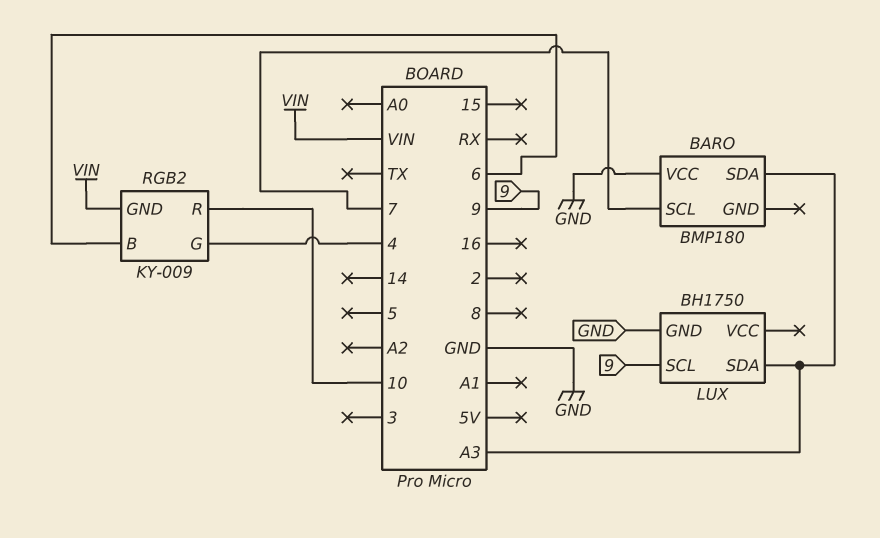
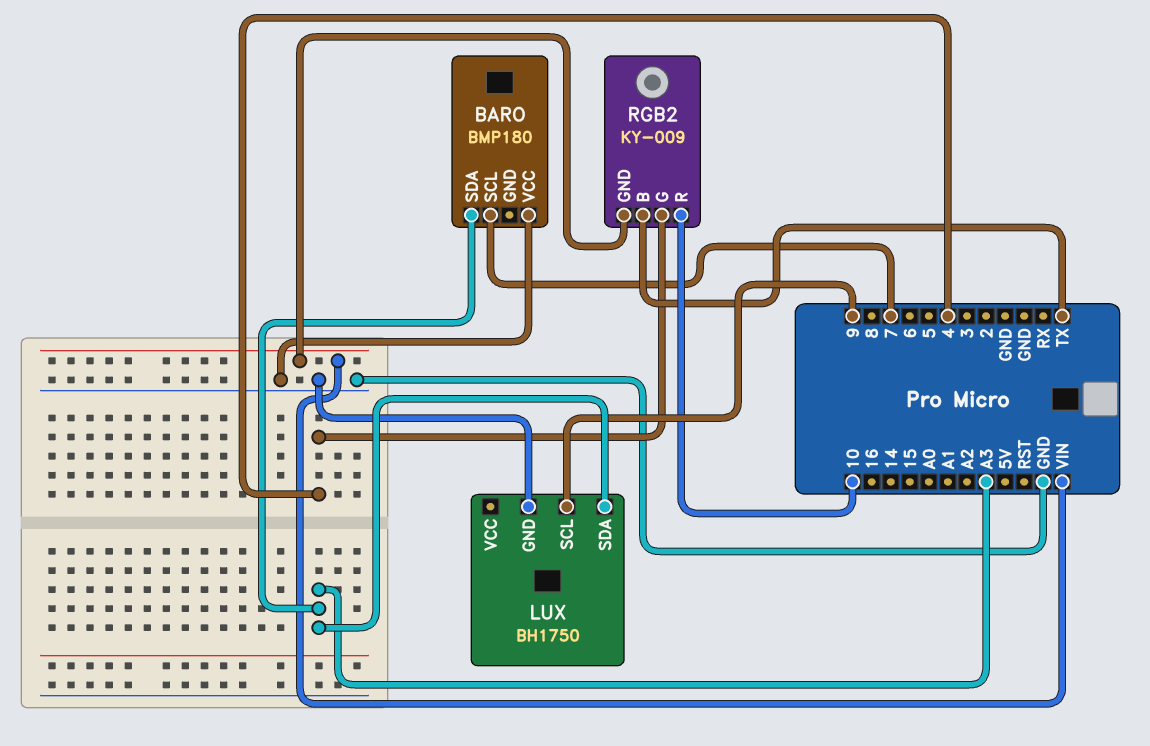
RGB2 pin B: 6 -> TX

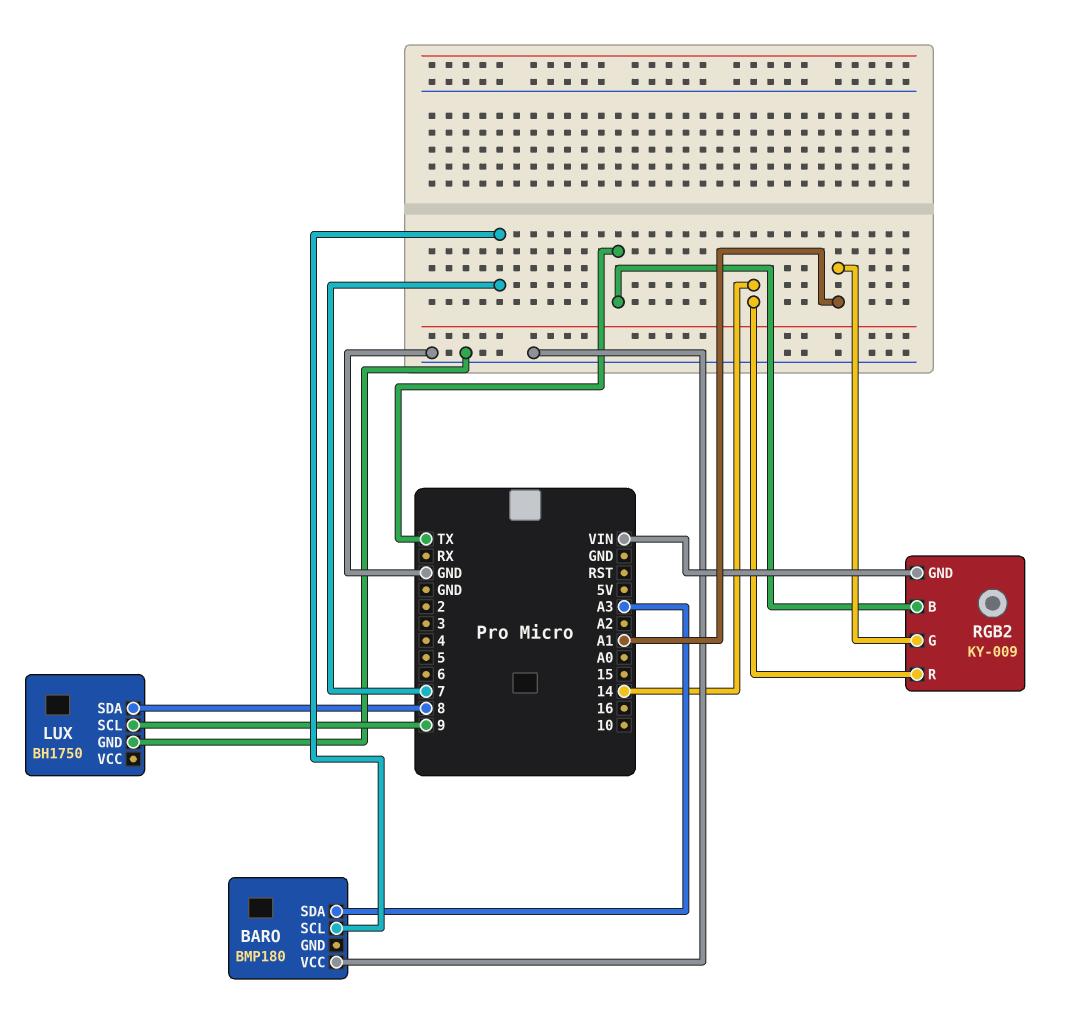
LUX pin SDA: A3 -> 8
RGB2 pin G: 4 -> A1
RGB2 pin R: 10 -> 14

